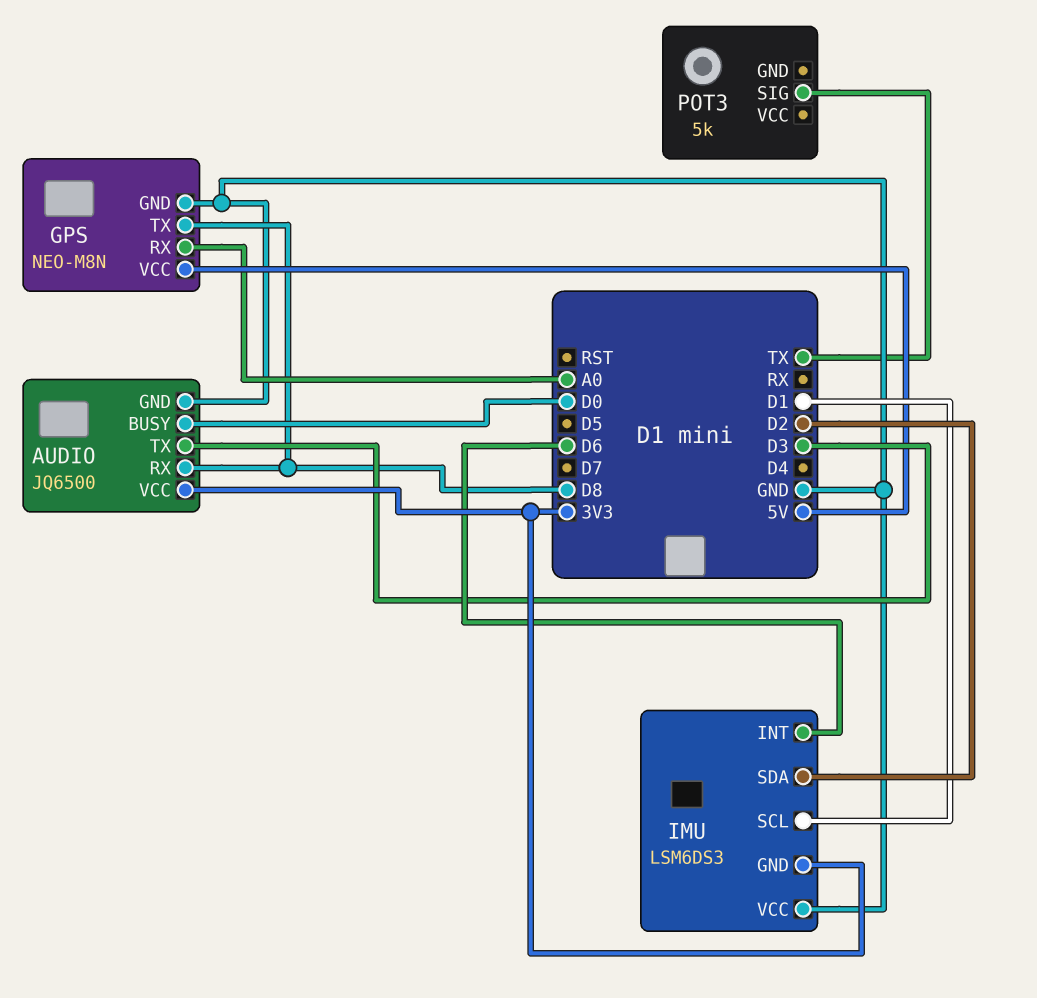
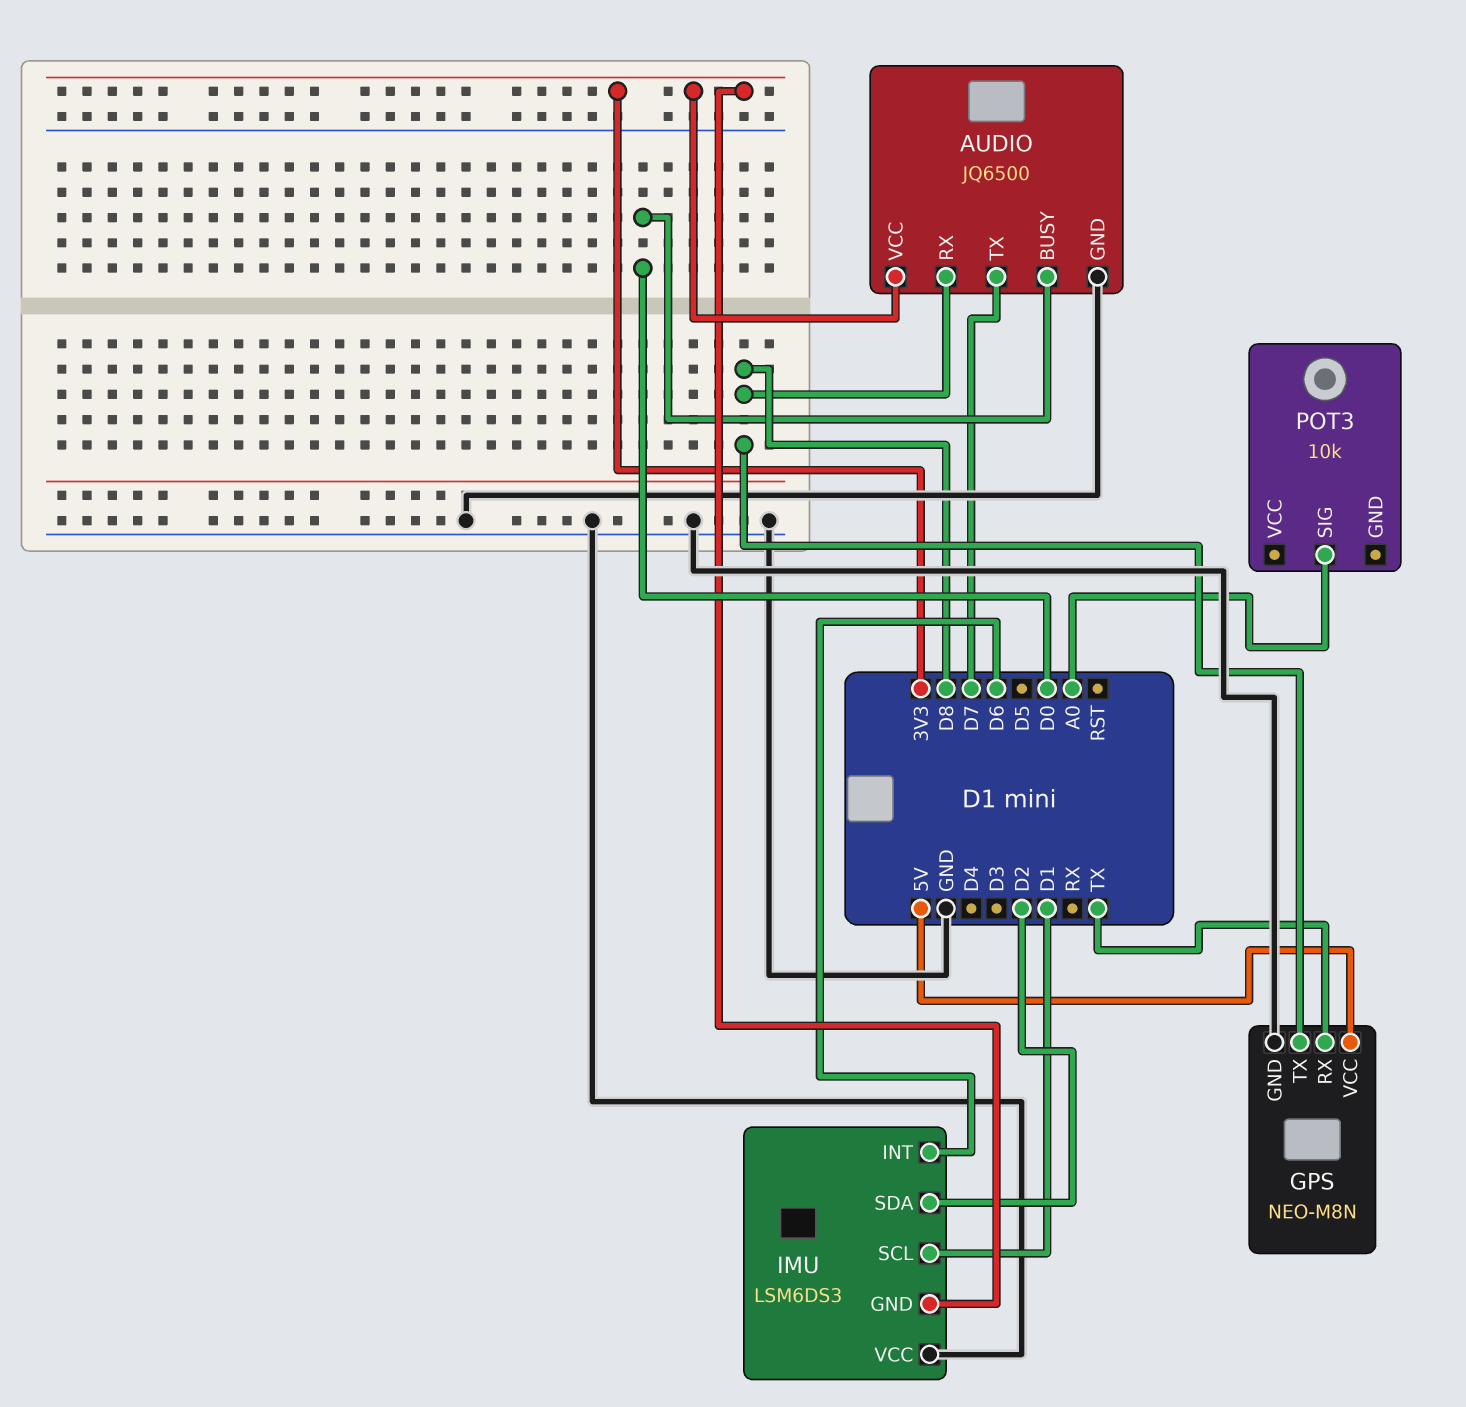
AUDIO pin TX: D3 -> D7
GPS pin RX: A0 -> TX
POT3: 5k -> 10k
POT3 pin SIG: TX -> A0

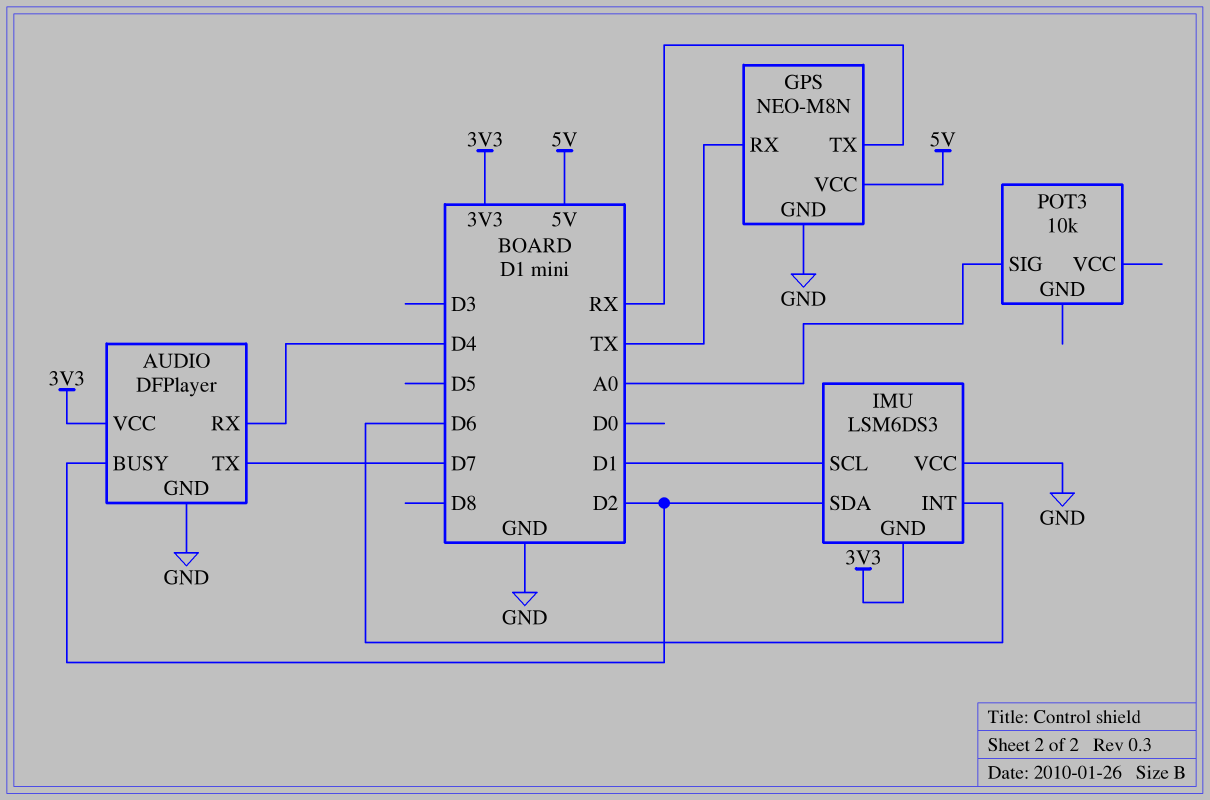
AUDIO: JQ6500 -> DFPlayer
AUDIO pin BUSY: D0 -> D2
AUDIO pin RX: D8 -> D4
GPS pin TX: D8 -> RX

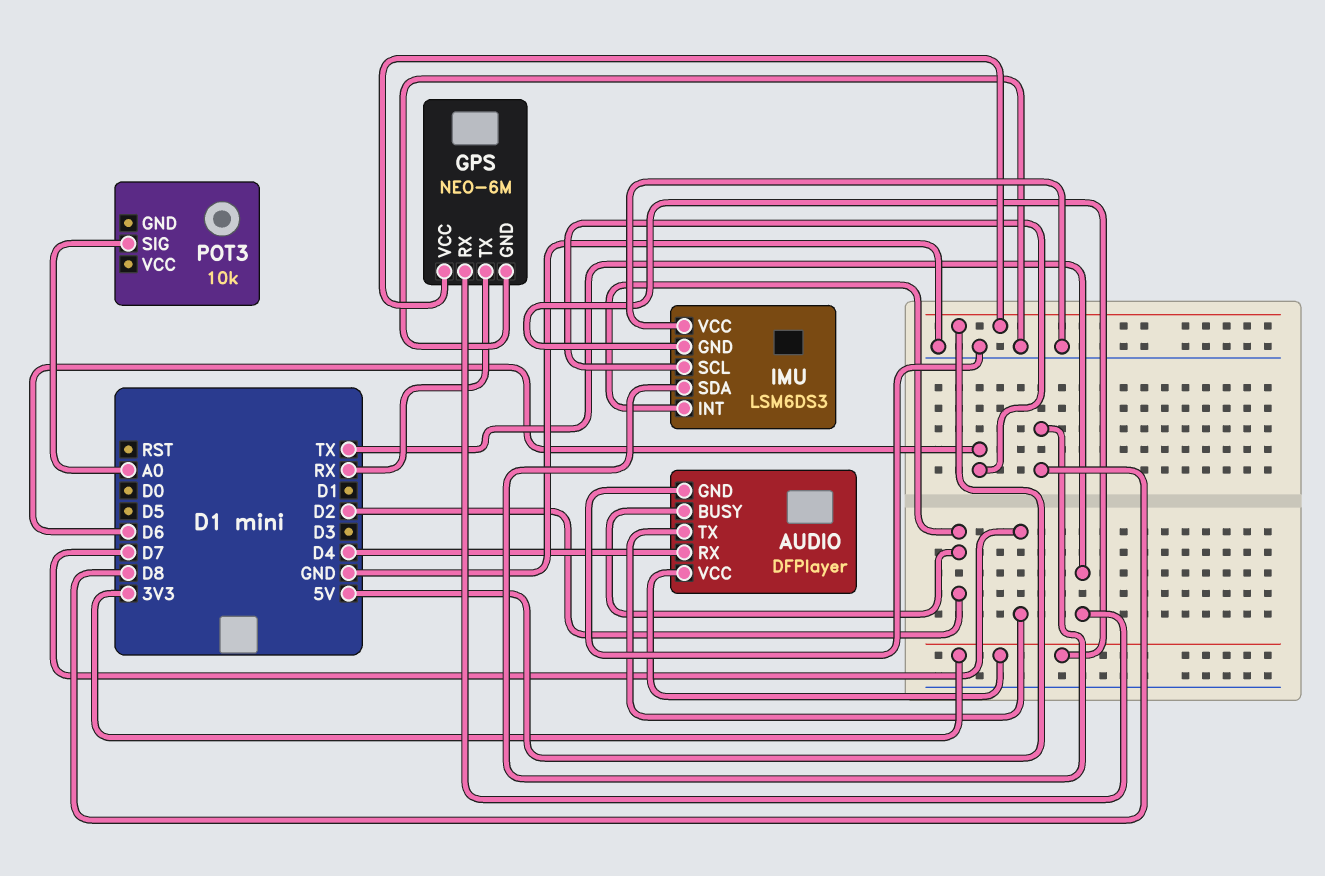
GPS: NEO-M8N -> NEO-6M
IMU pin INT: D6 -> D2
IMU pin SCL: D1 -> D6
IMU pin SDA: D2 -> D8

